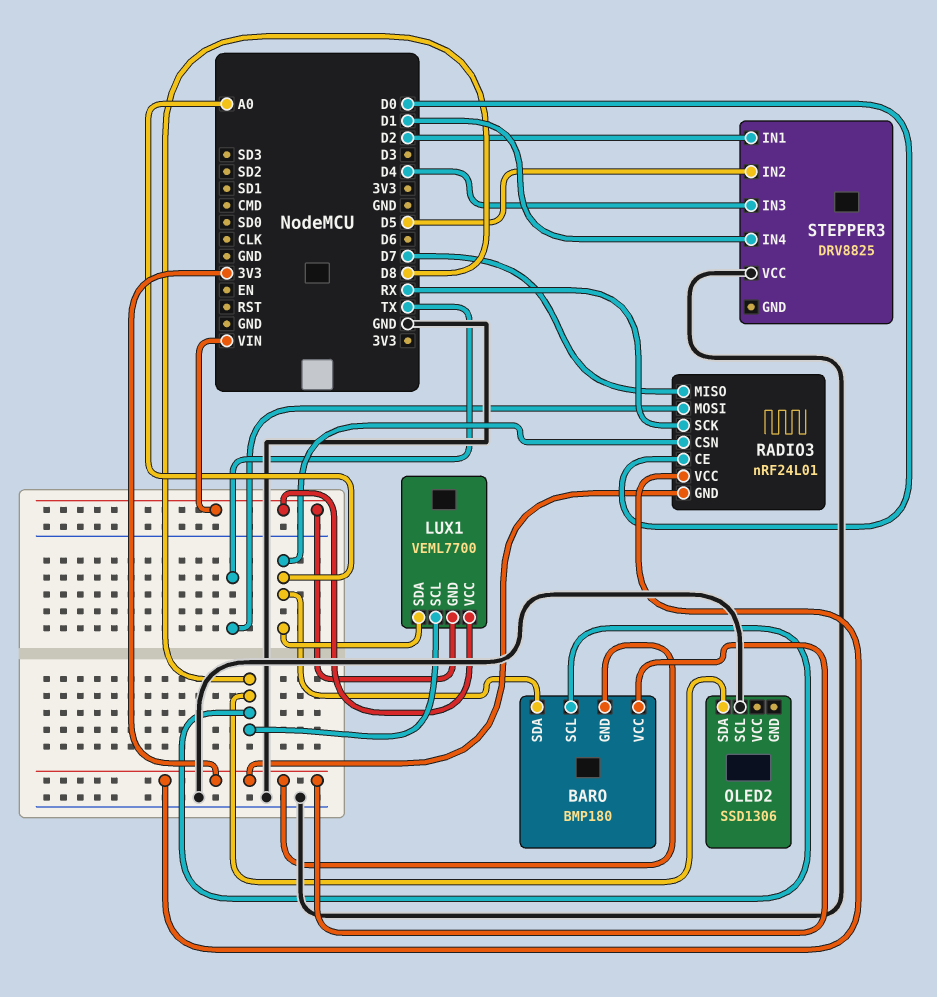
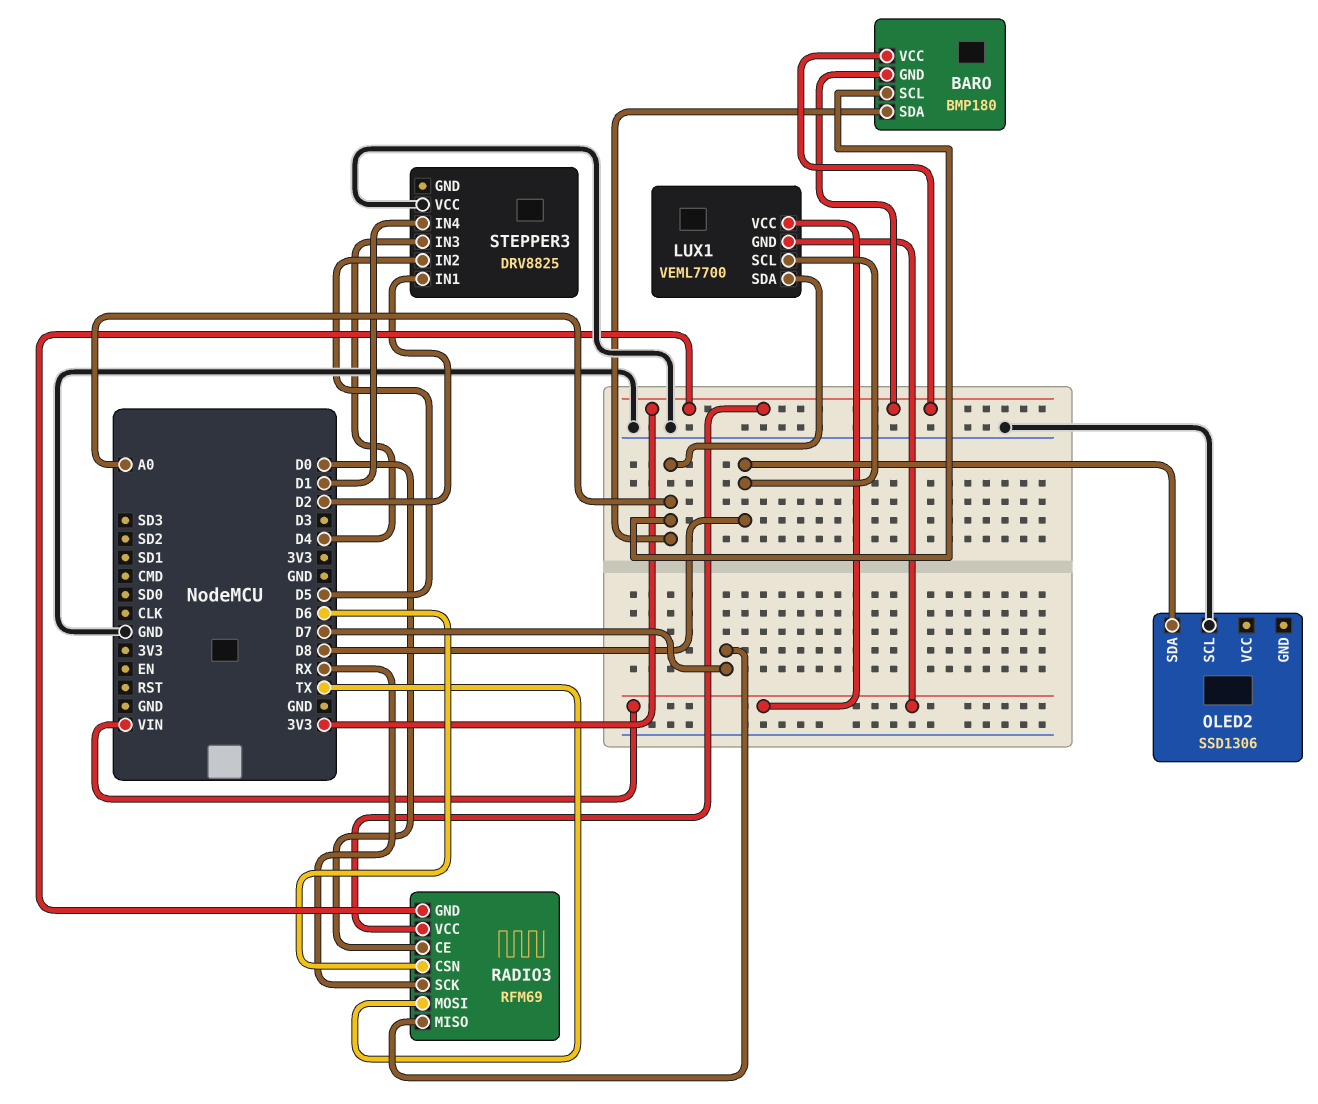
BARO pin SCL: D8 -> A0
RADIO3: nRF24L01 -> RFM69
RADIO3 pin CSN: A0 -> D6

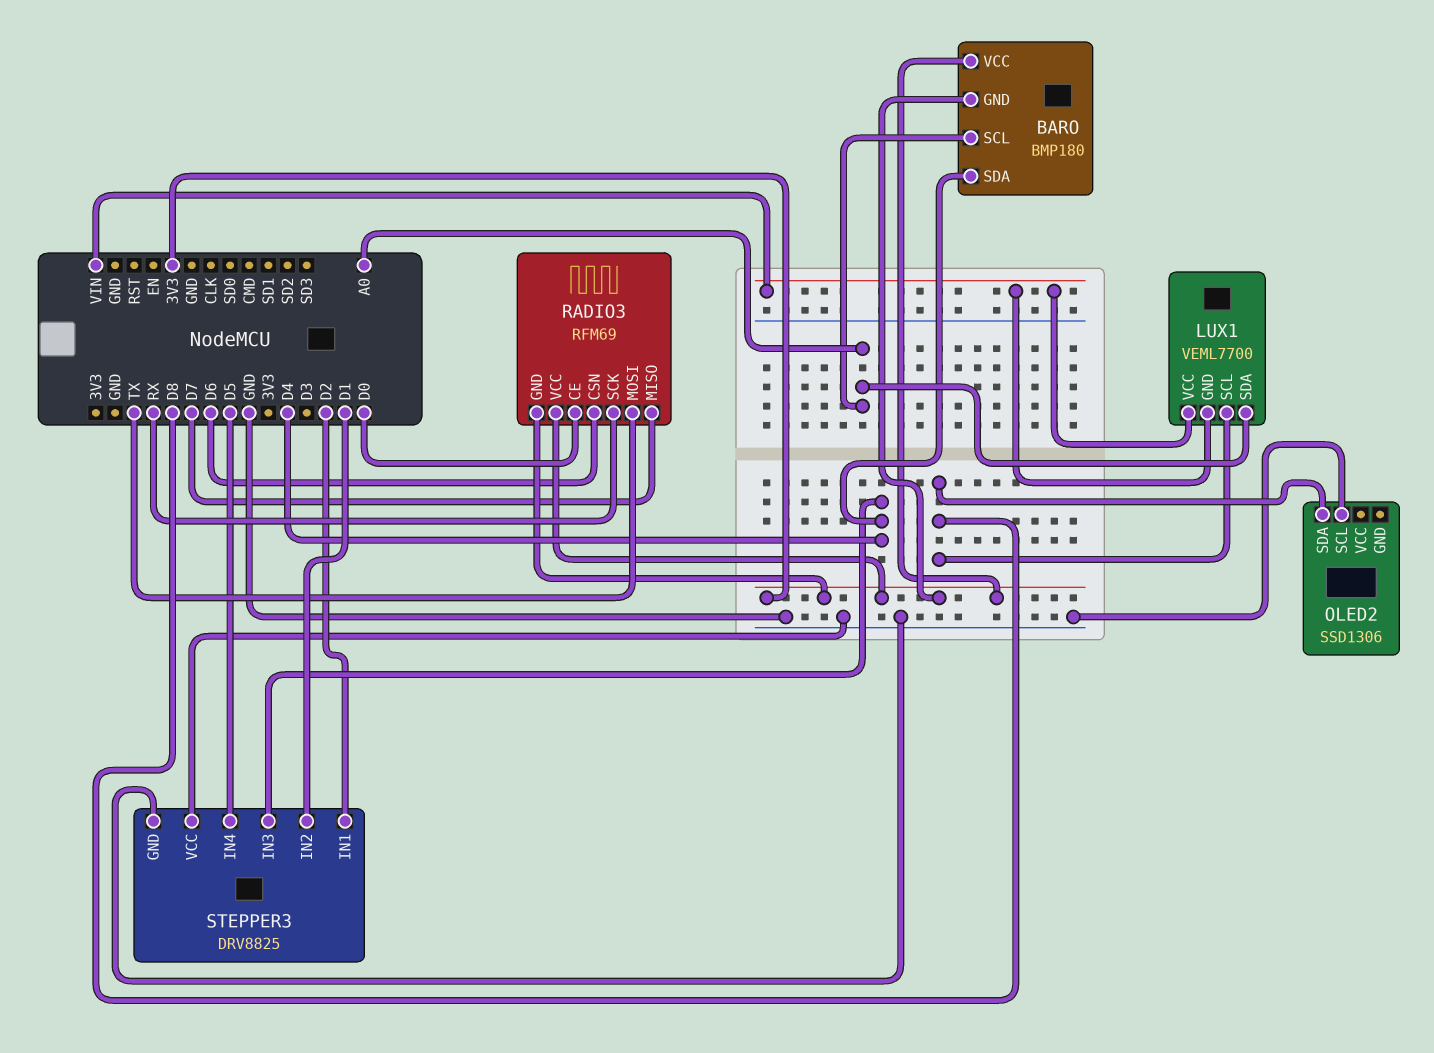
BARO pin SDA: A0 -> D4
STEPPER3 pin GND: none -> GND
STEPPER3 pin IN2: D5 -> D1
STEPPER3 pin IN4: D1 -> D5

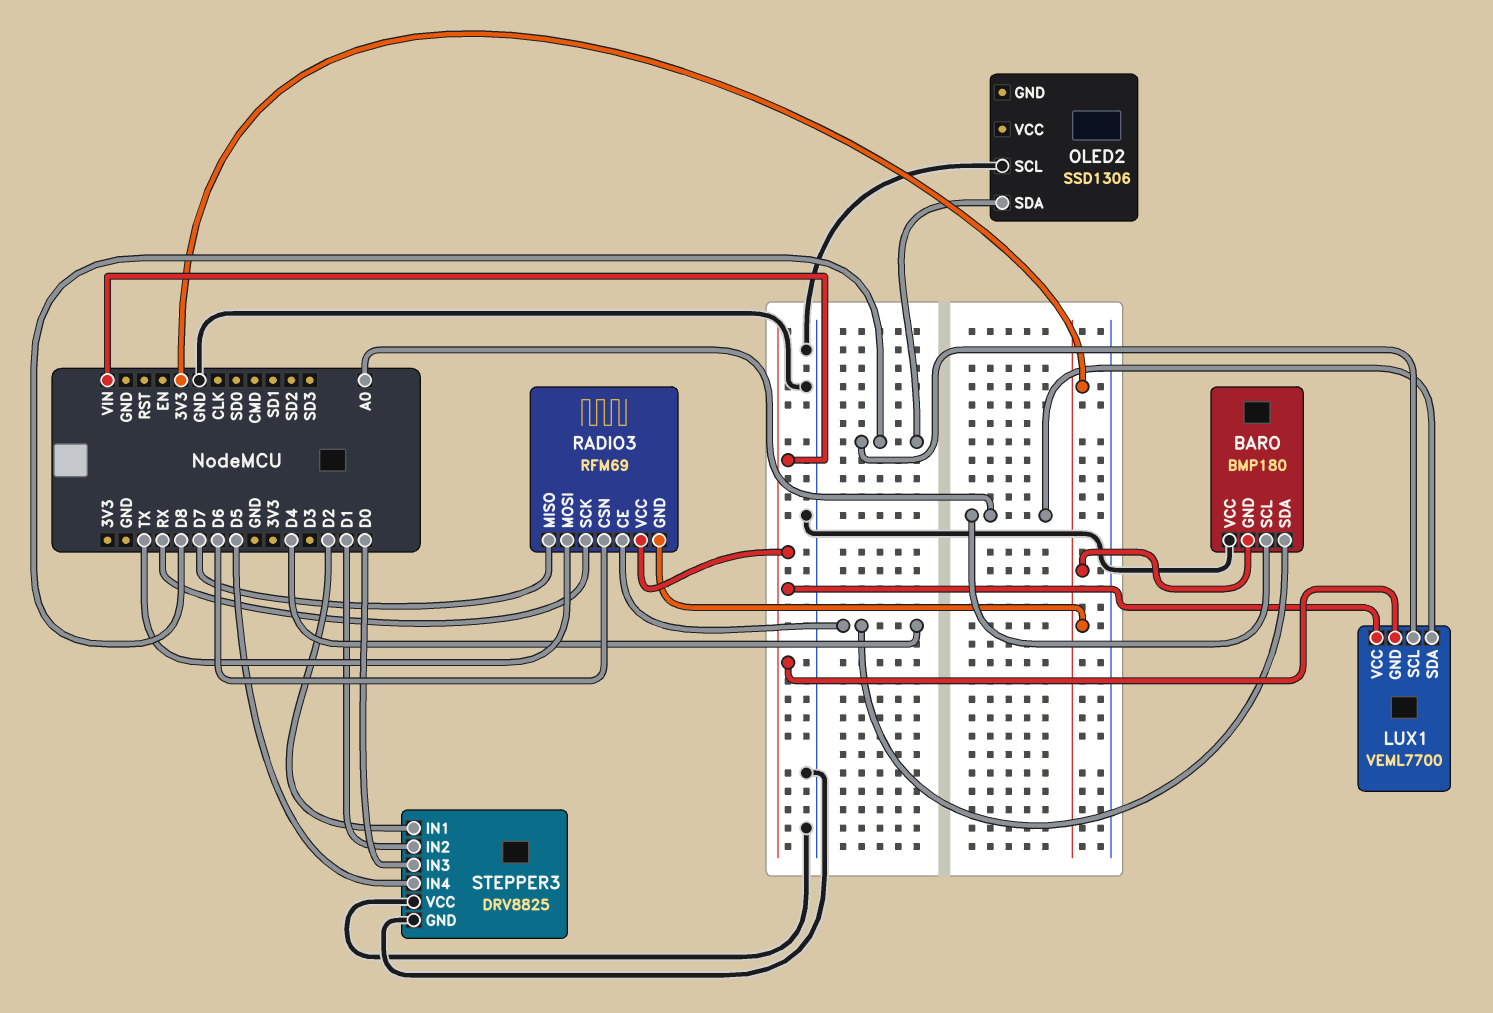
BARO pin VCC: 3V3 -> GND
RADIO3 pin CE: D0 -> D4
RADIO3 pin VCC: 3V3 -> VIN
STEPPER3 pin IN3: D4 -> D0

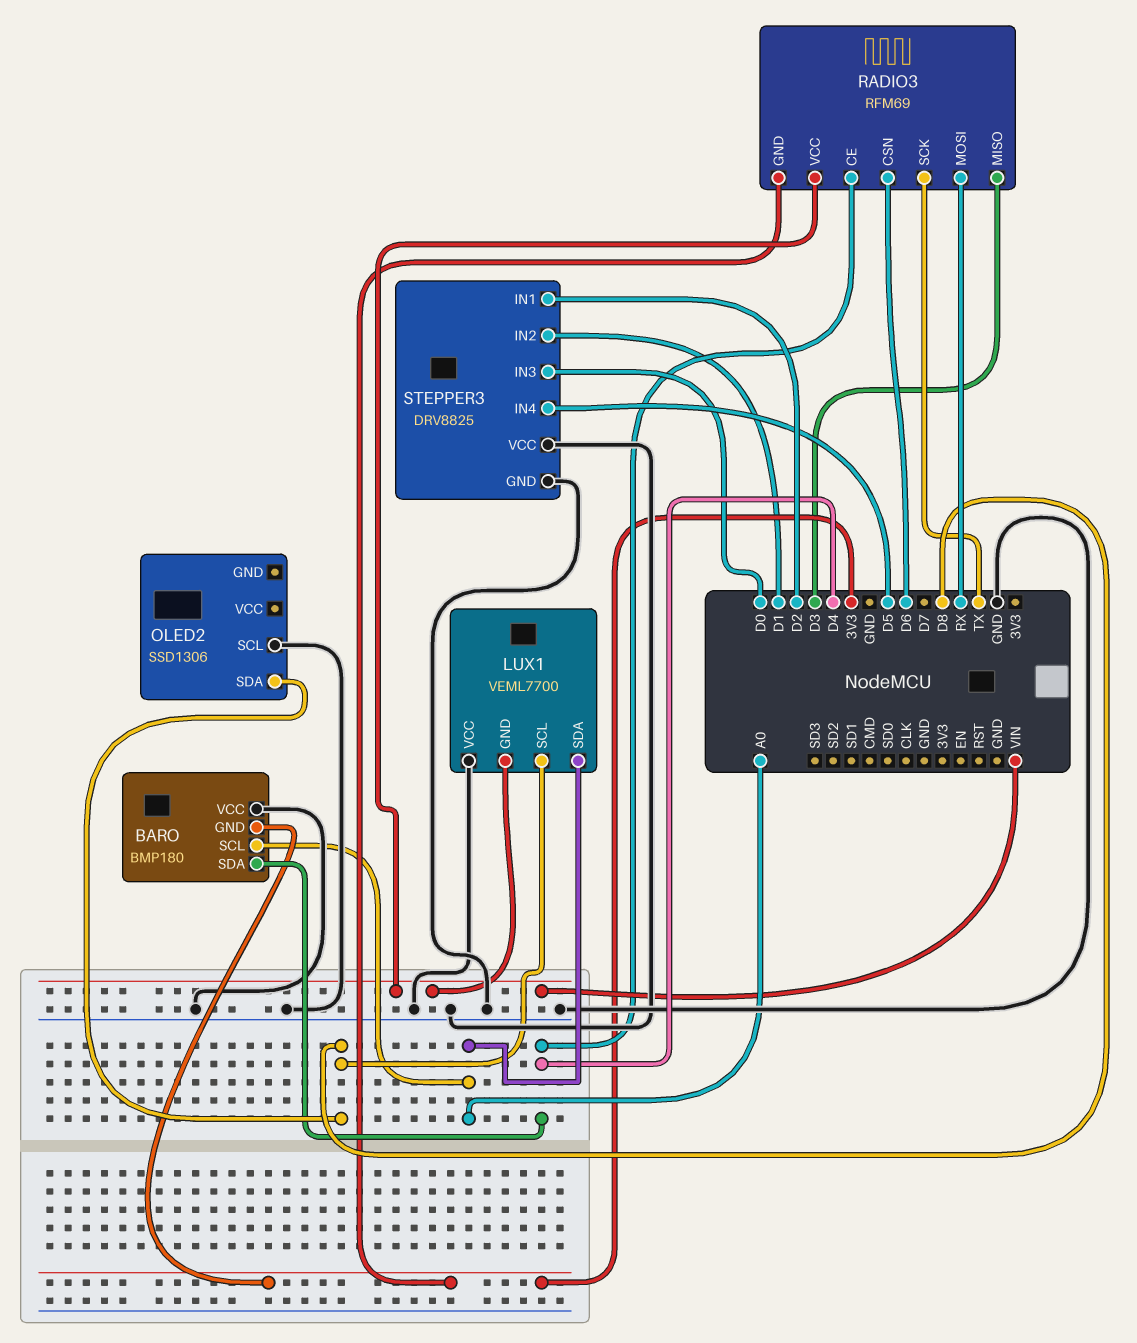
LUX1 pin VCC: VIN -> GND
RADIO3 pin MISO: D7 -> D3
RADIO3 pin MOSI: TX -> RX
RADIO3 pin SCK: RX -> TX

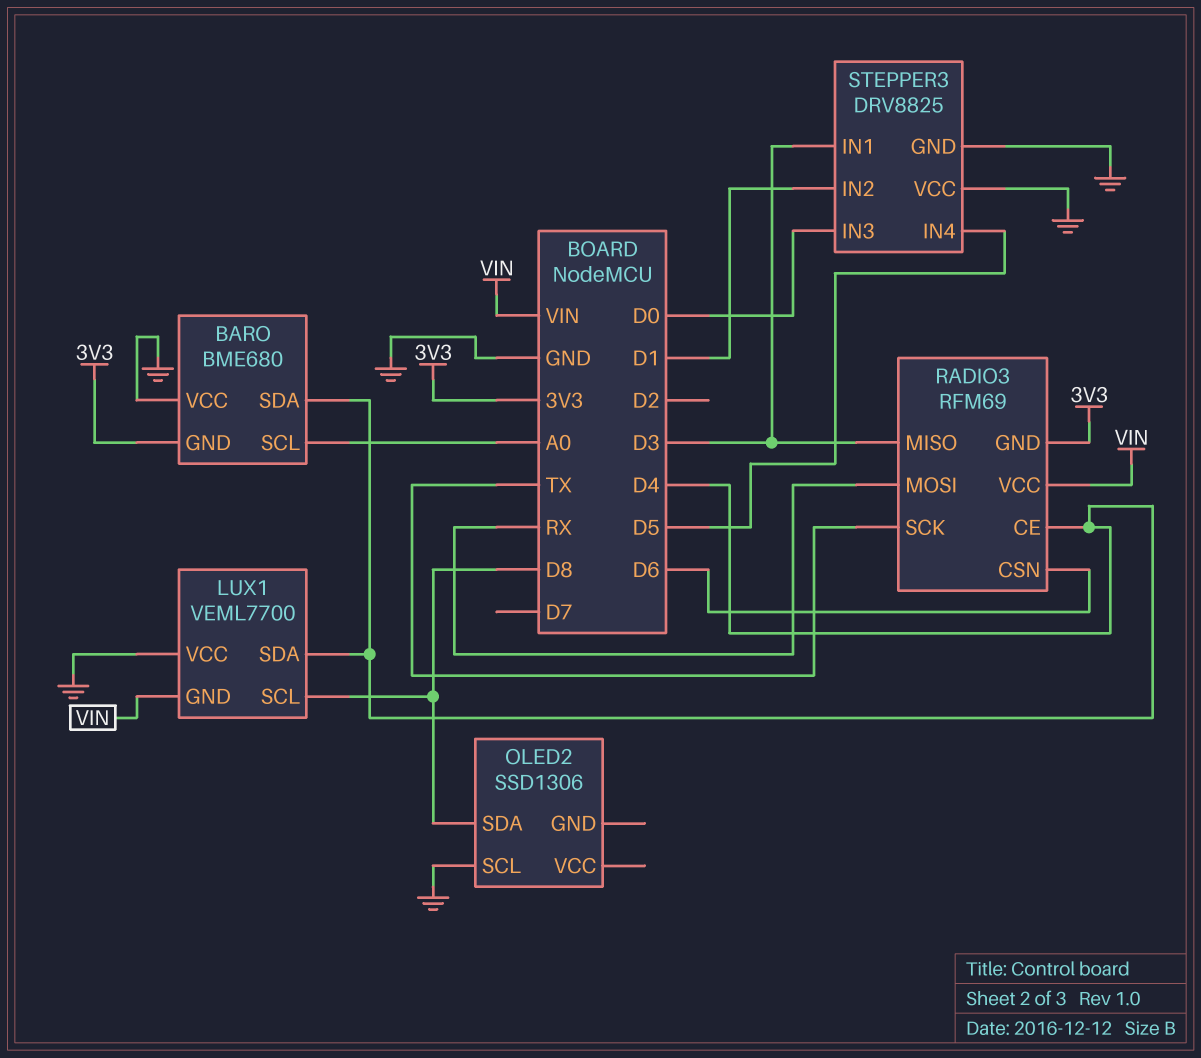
BARO: BMP180 -> BME680
LUX1 pin SDA: A0 -> D4
STEPPER3 pin IN1: D2 -> D3

